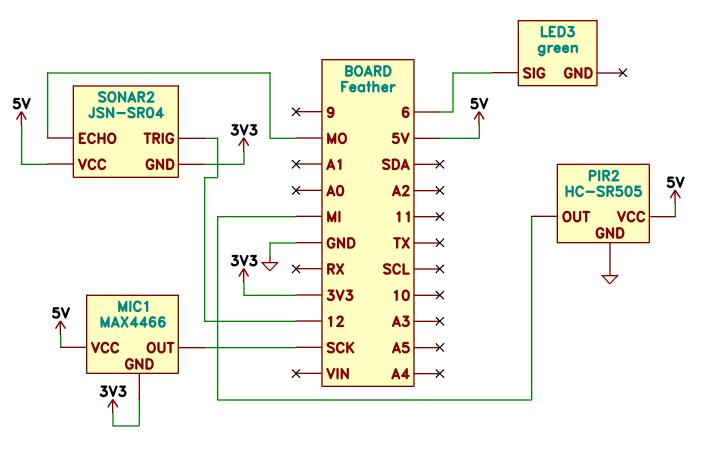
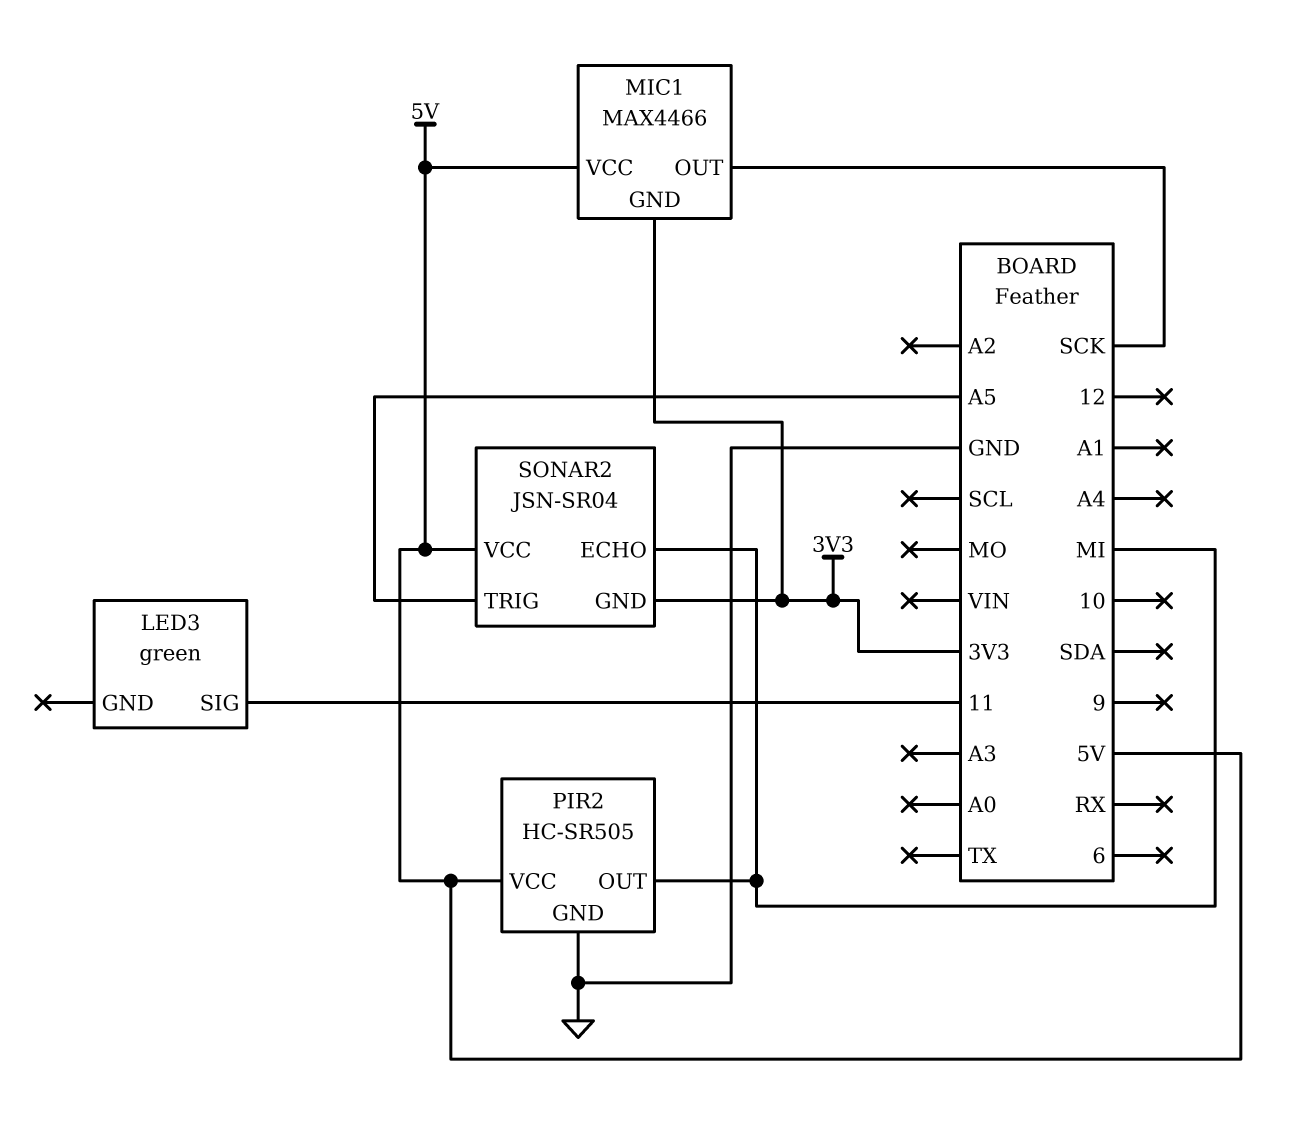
LED3 pin SIG: 6 -> 11
SONAR2 pin ECHO: MO -> MI
SONAR2 pin TRIG: 12 -> A5

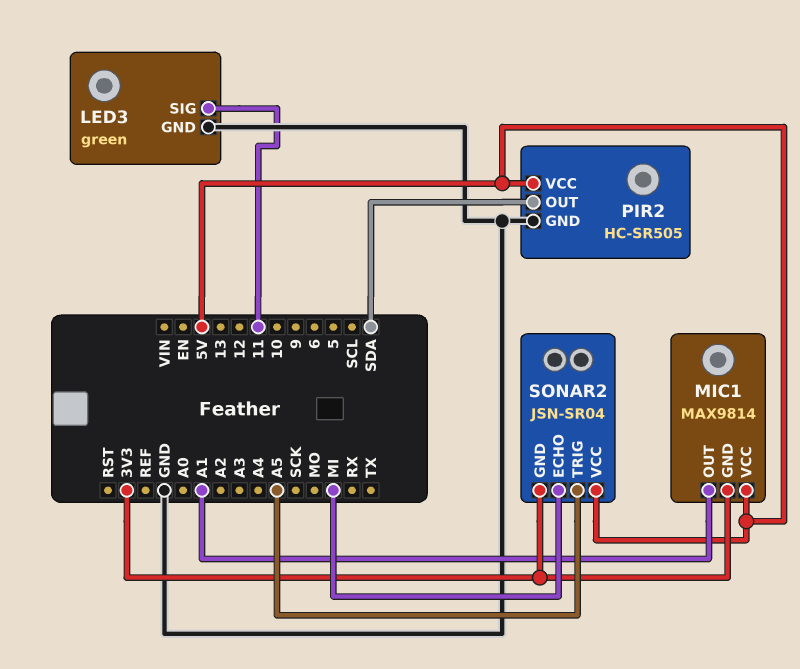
LED3 pin GND: none -> GND
MIC1: MAX4466 -> MAX9814
MIC1 pin OUT: SCK -> A1
PIR2 pin OUT: MI -> SDA

